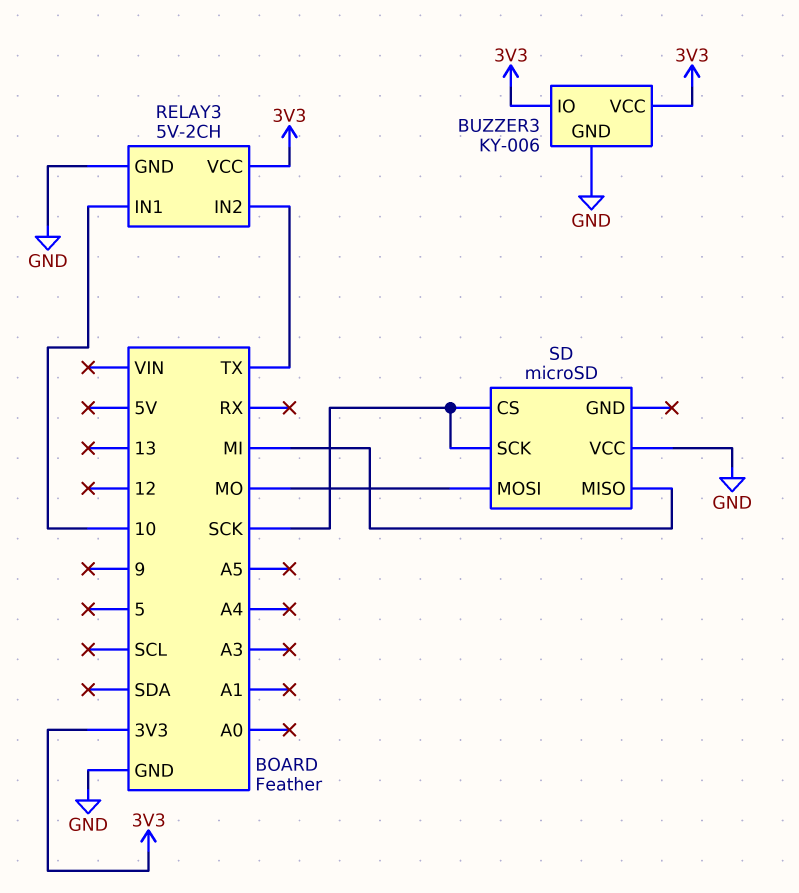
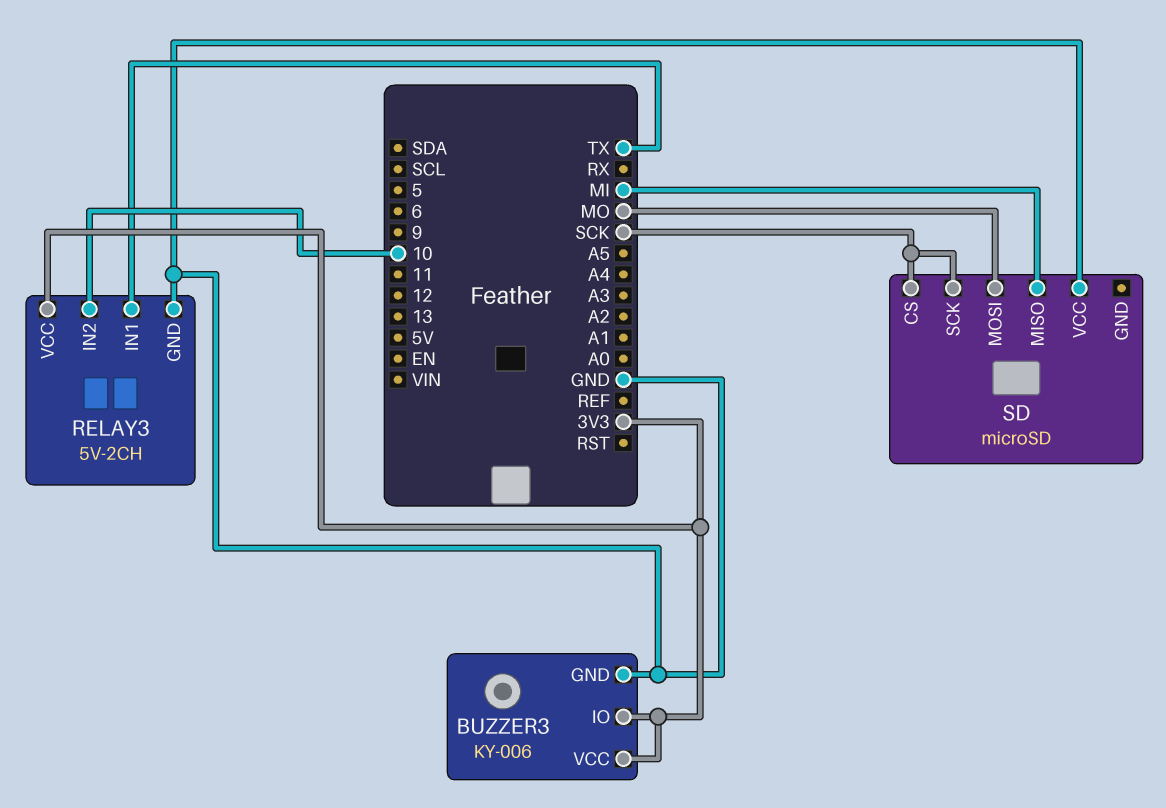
RELAY3 pin IN1: 10 -> TX
RELAY3 pin IN2: TX -> 10

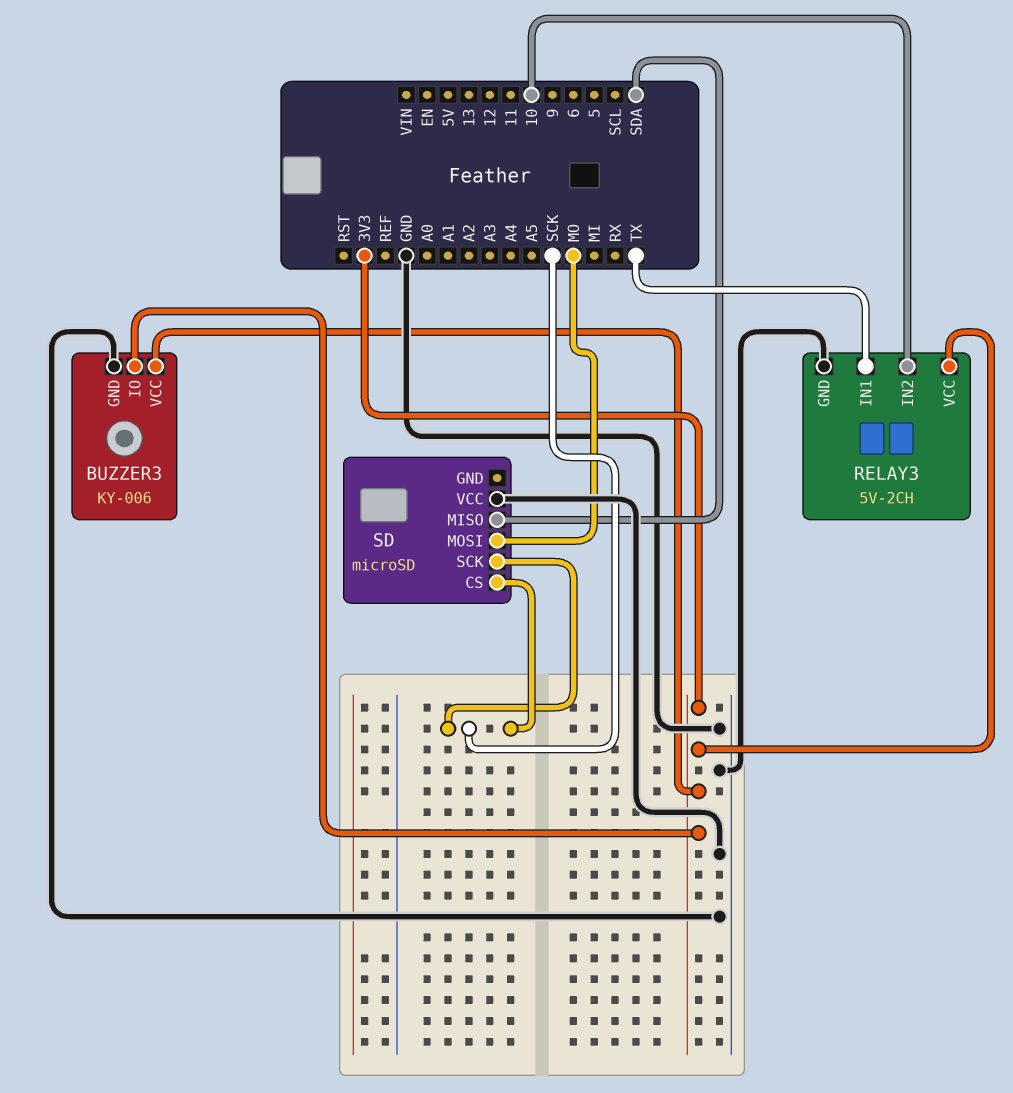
SD pin MISO: MI -> SDA

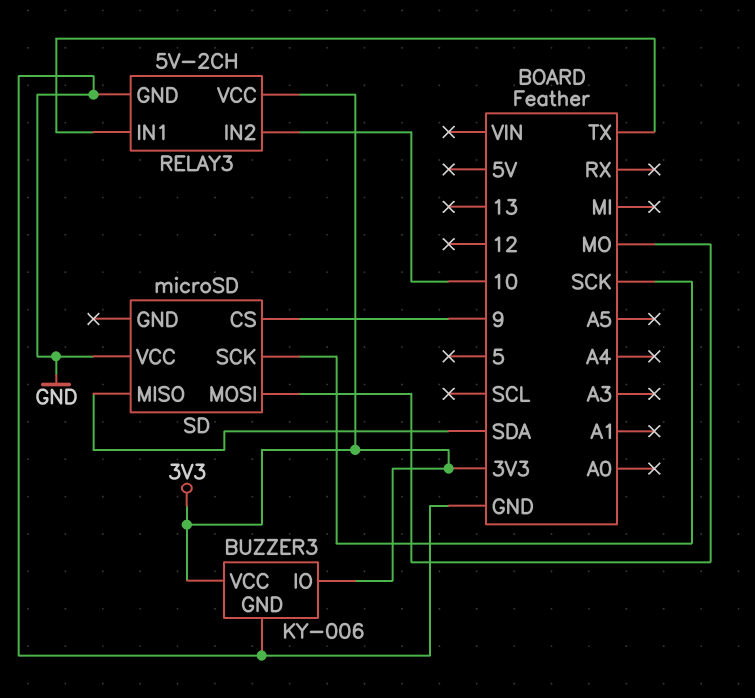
SD pin CS: SCK -> 9

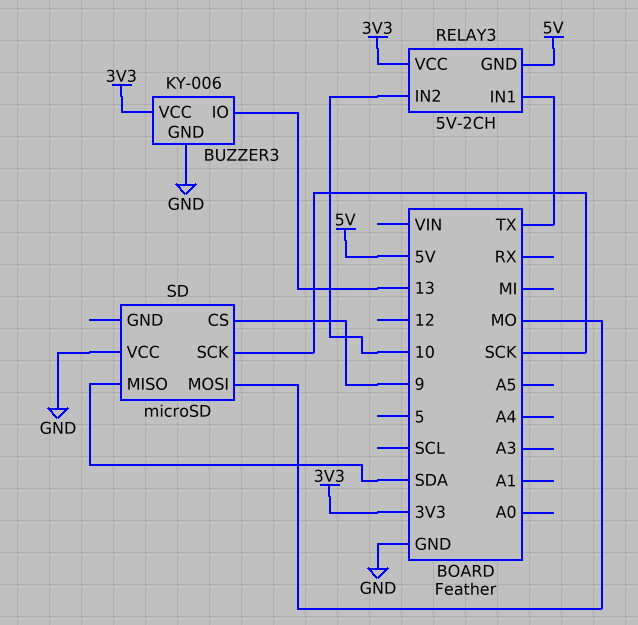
BUZZER3 pin IO: 3V3 -> 13
RELAY3 pin GND: GND -> 5V

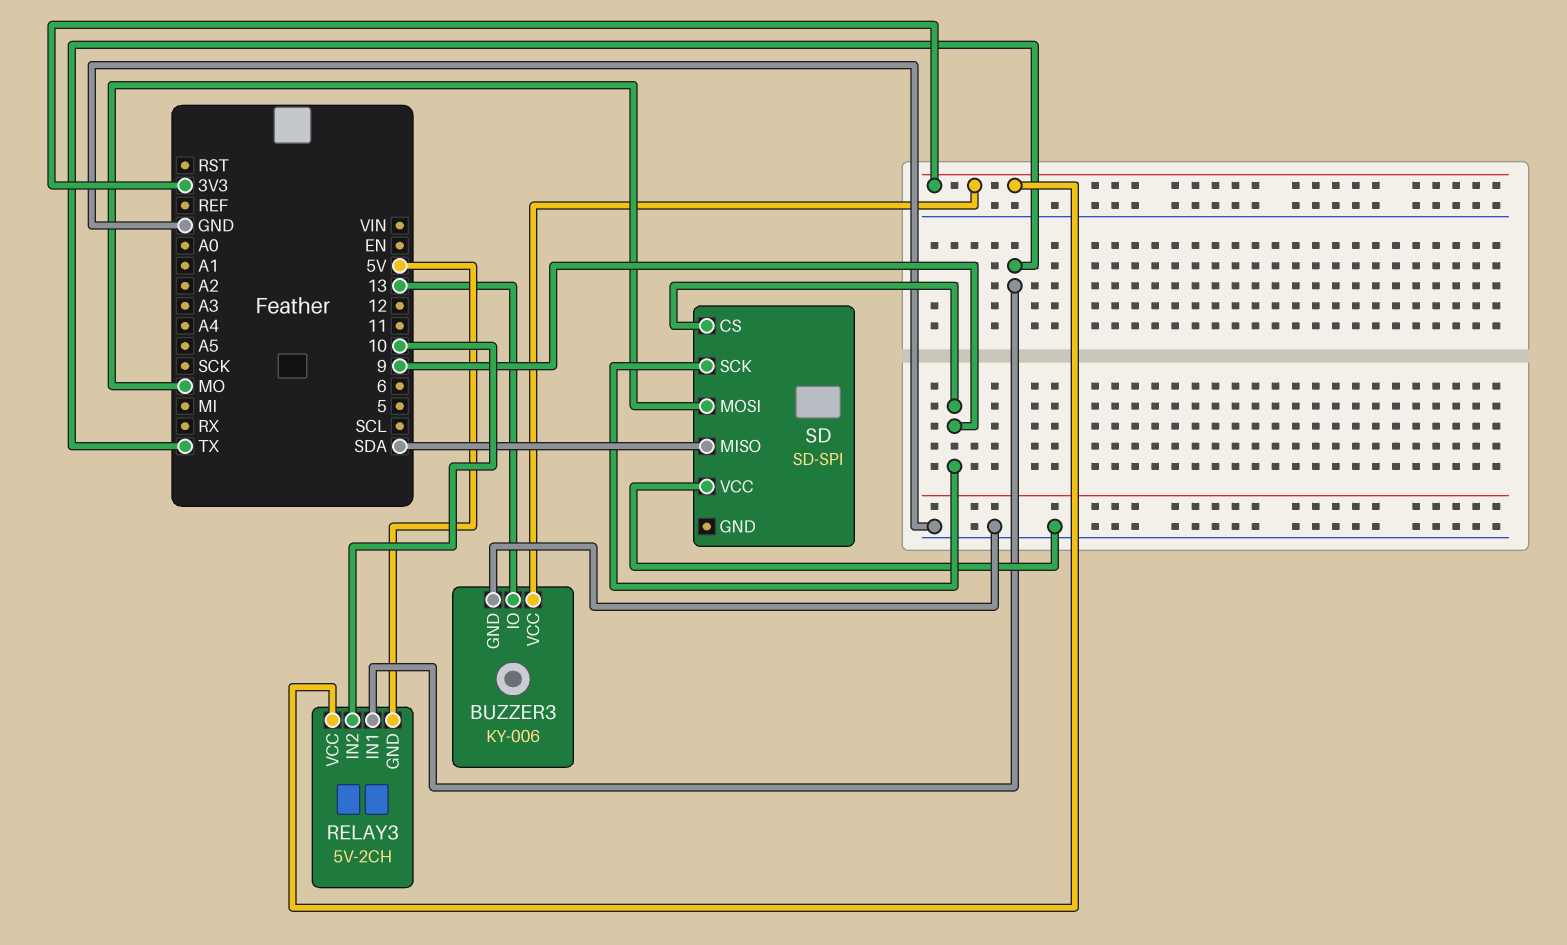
SD: microSD -> SD-SPI
SD pin SCK: SCK -> 9

